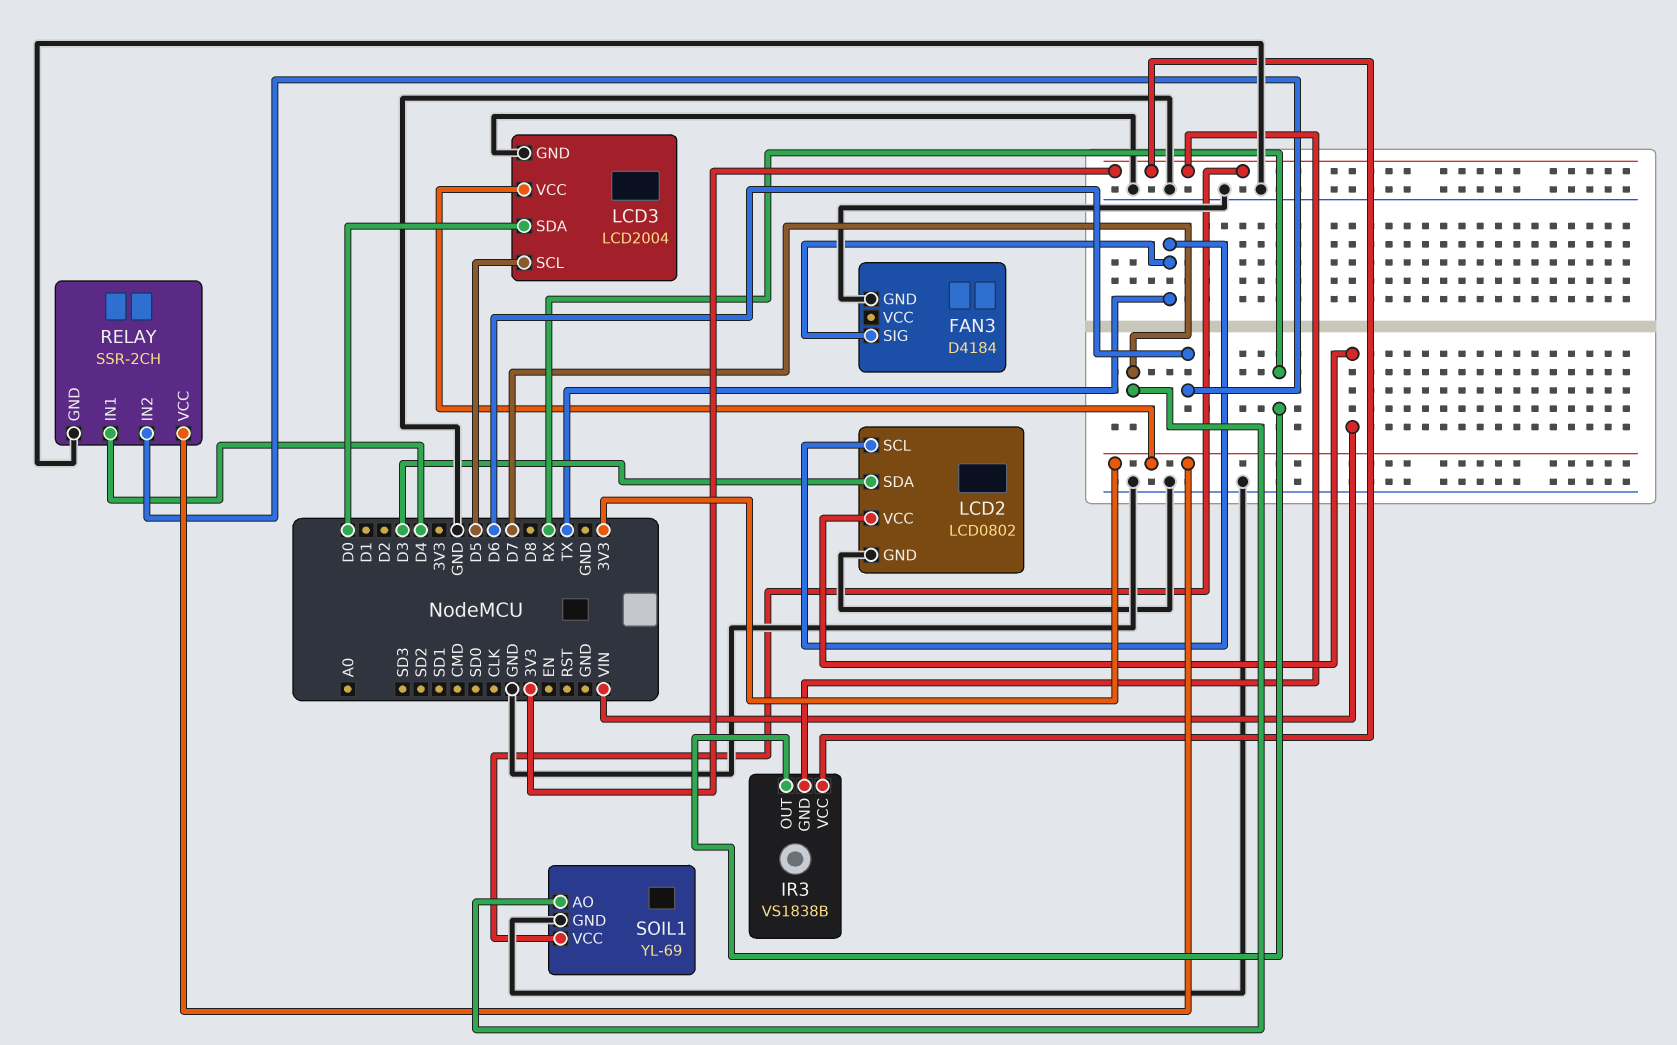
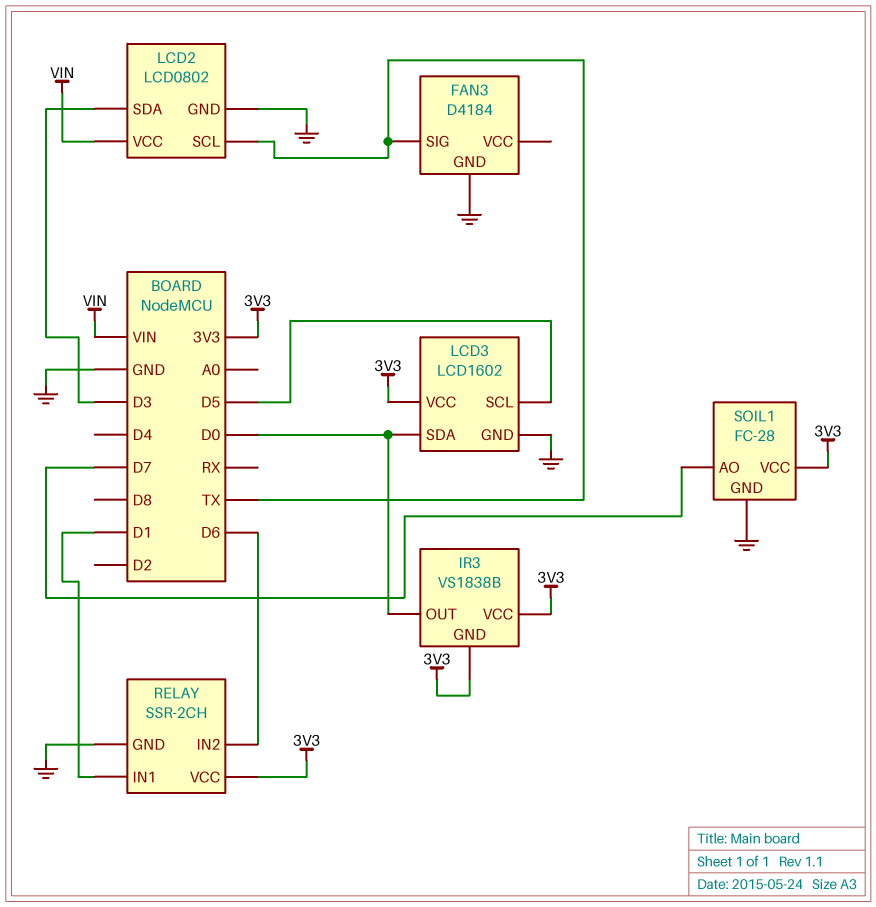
IR3 pin OUT: RX -> D0
LCD3: LCD2004 -> LCD1602
RELAY pin IN1: D4 -> D1
SOIL1: YL-69 -> FC-28

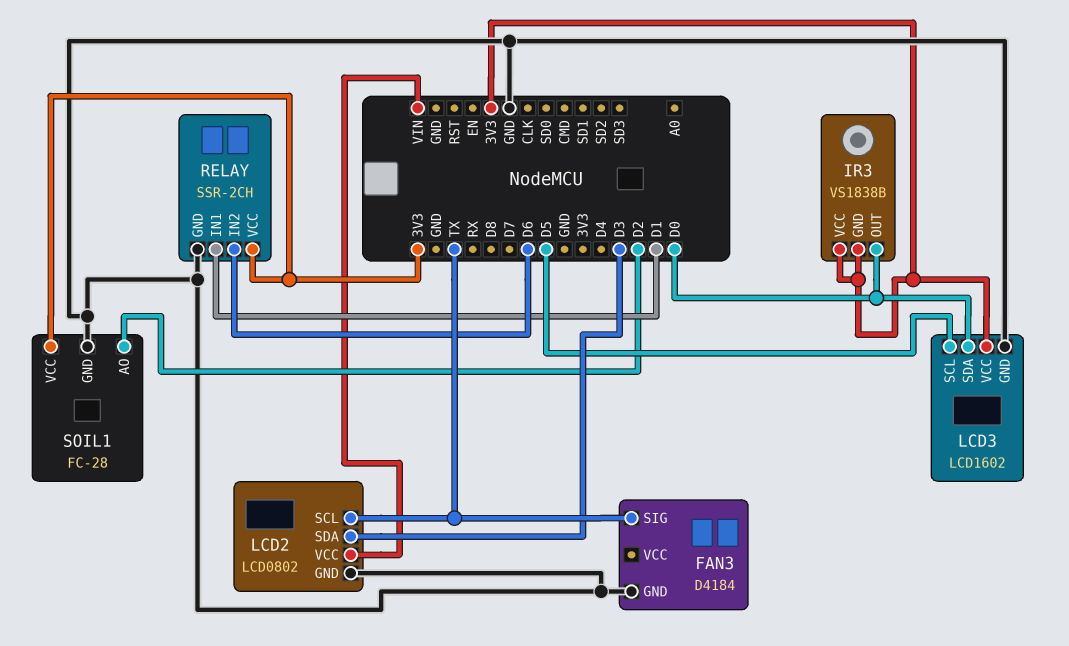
SOIL1 pin AO: D7 -> D2

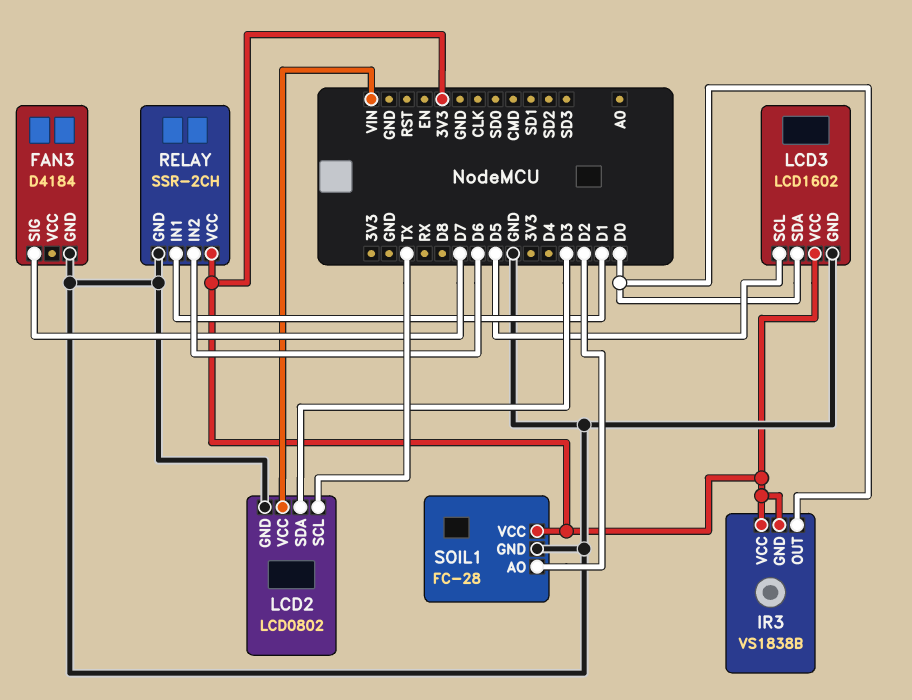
FAN3 pin SIG: TX -> D7

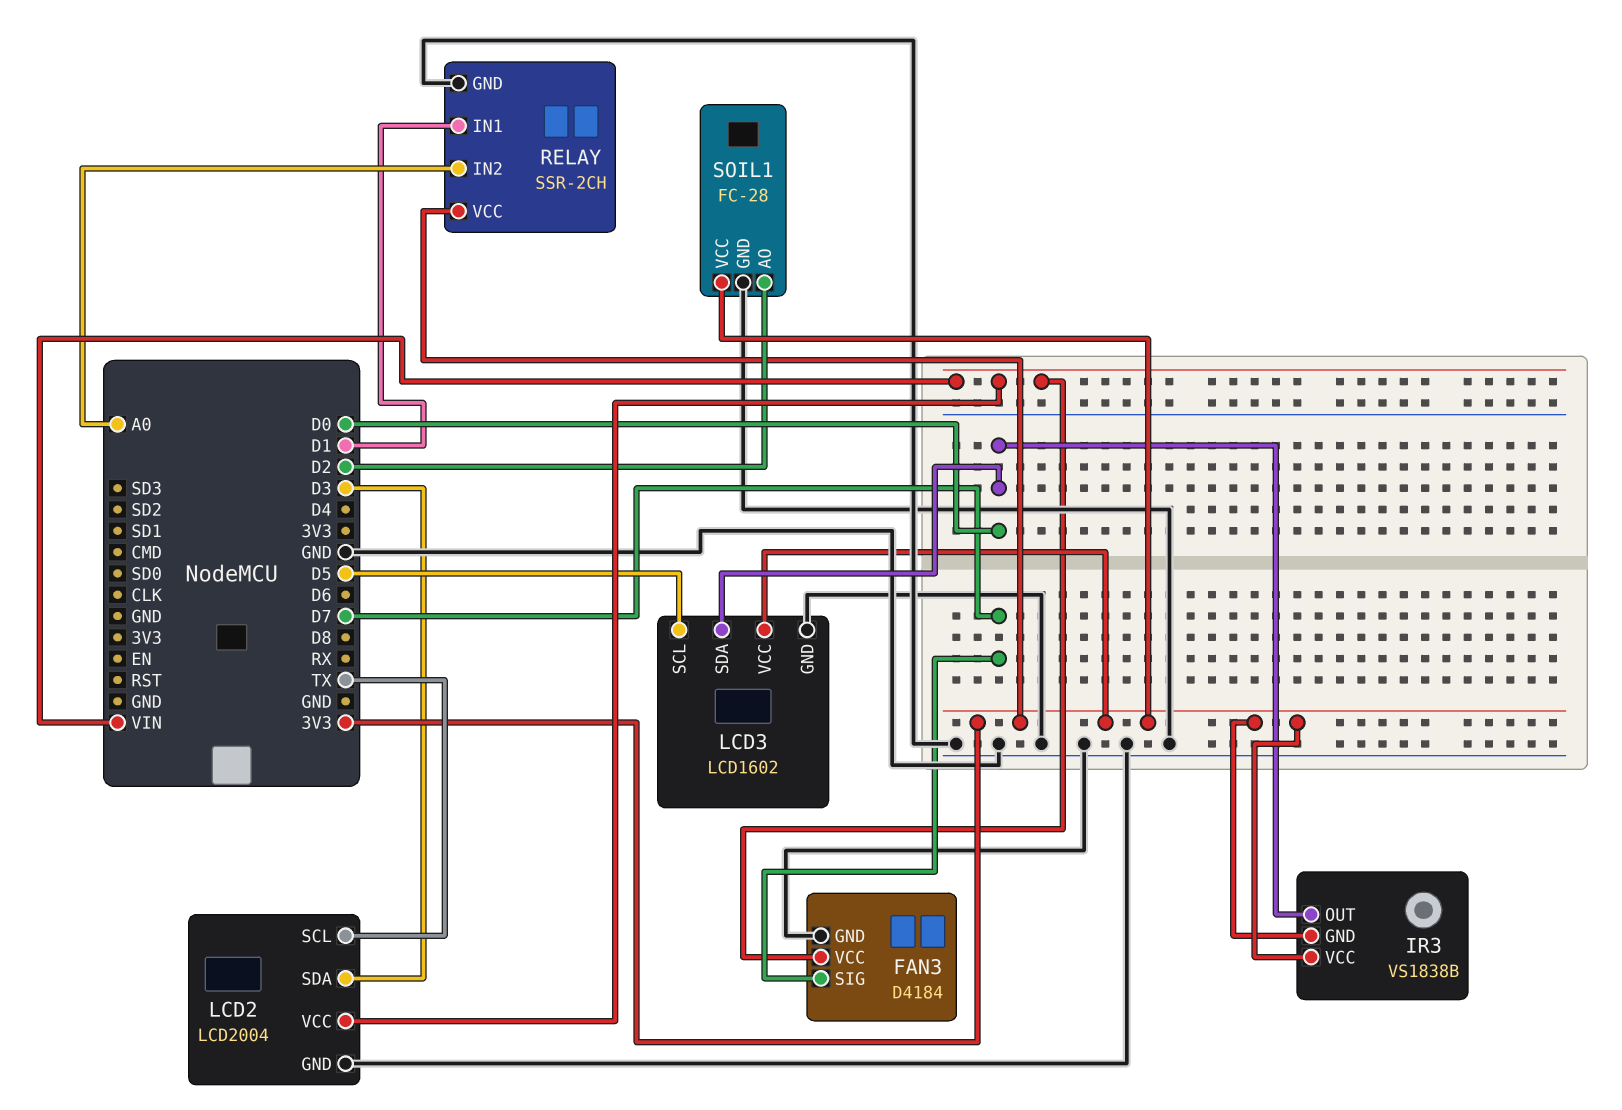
FAN3 pin VCC: none -> VIN
LCD2: LCD0802 -> LCD2004
RELAY pin IN2: D6 -> A0

